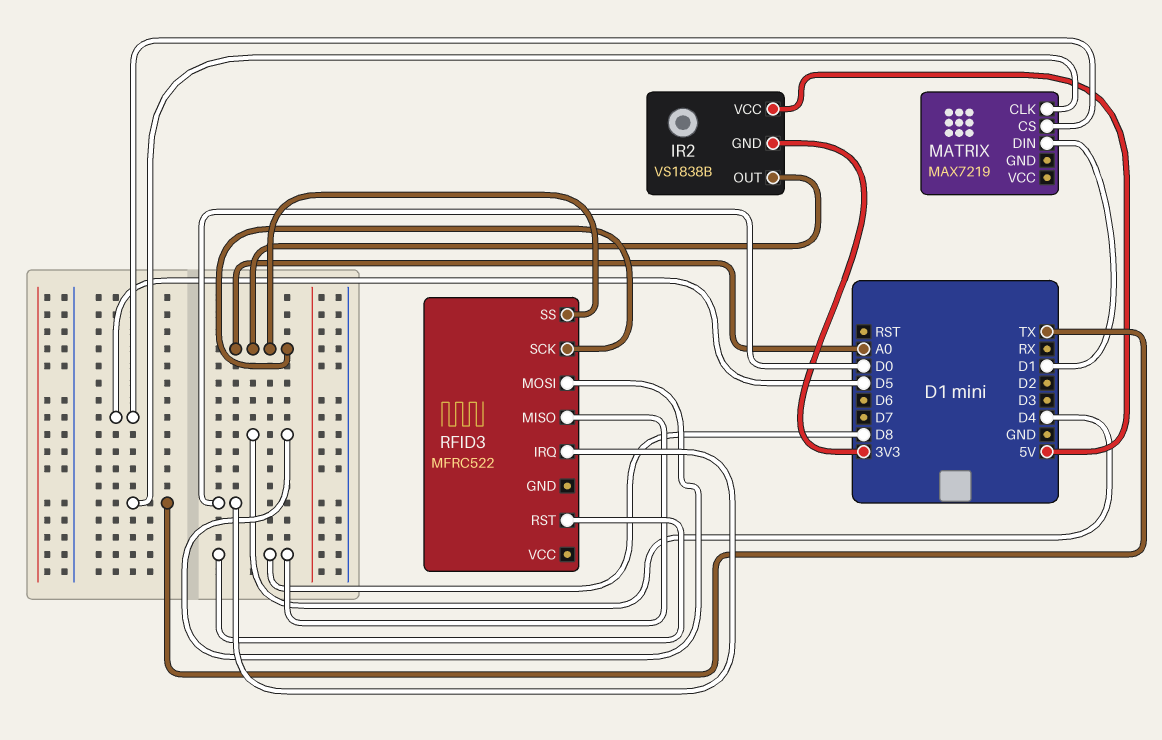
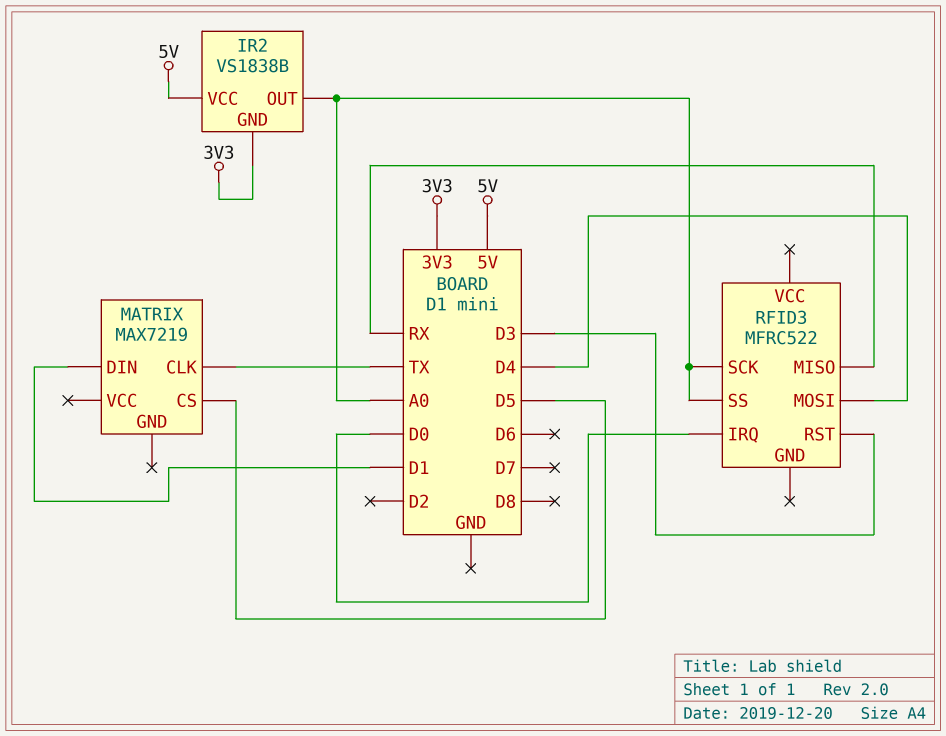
RFID3 pin MISO: D8 -> RX
RFID3 pin RST: D8 -> D3

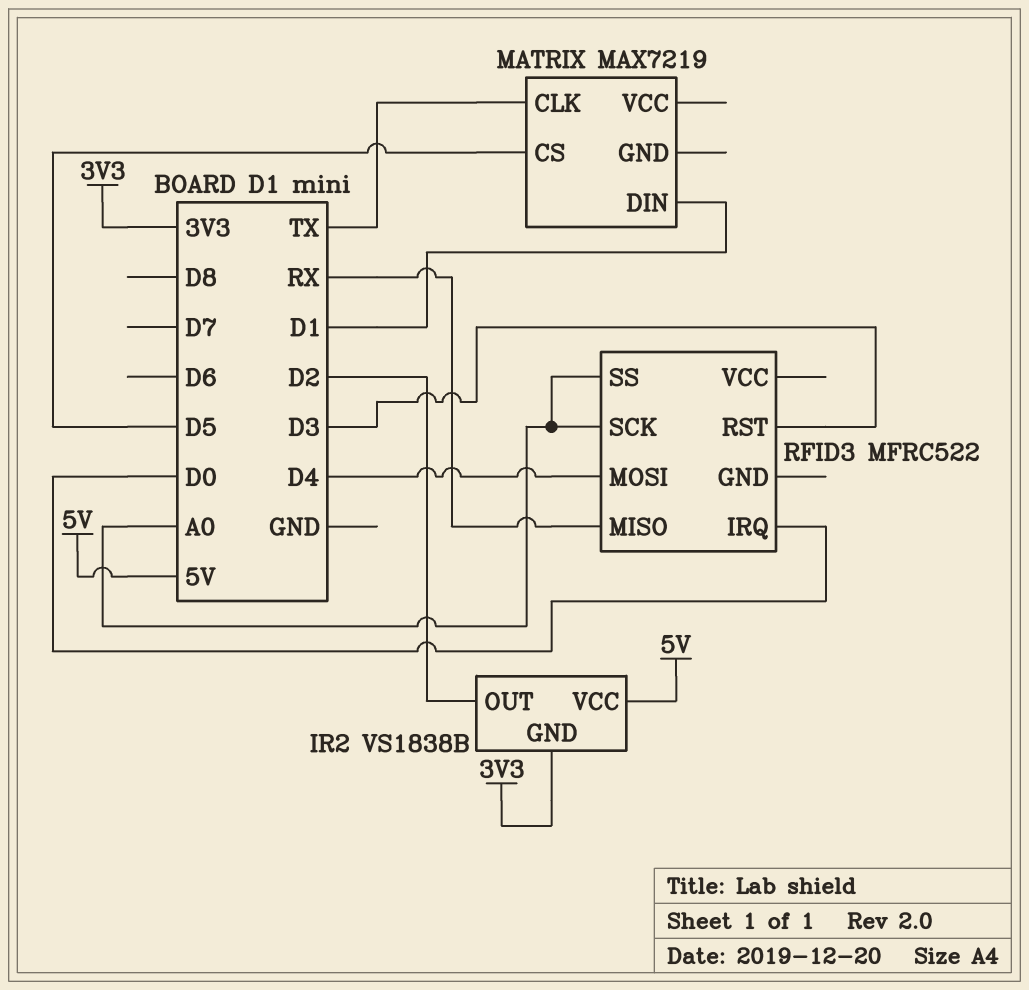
IR2 pin OUT: A0 -> D2

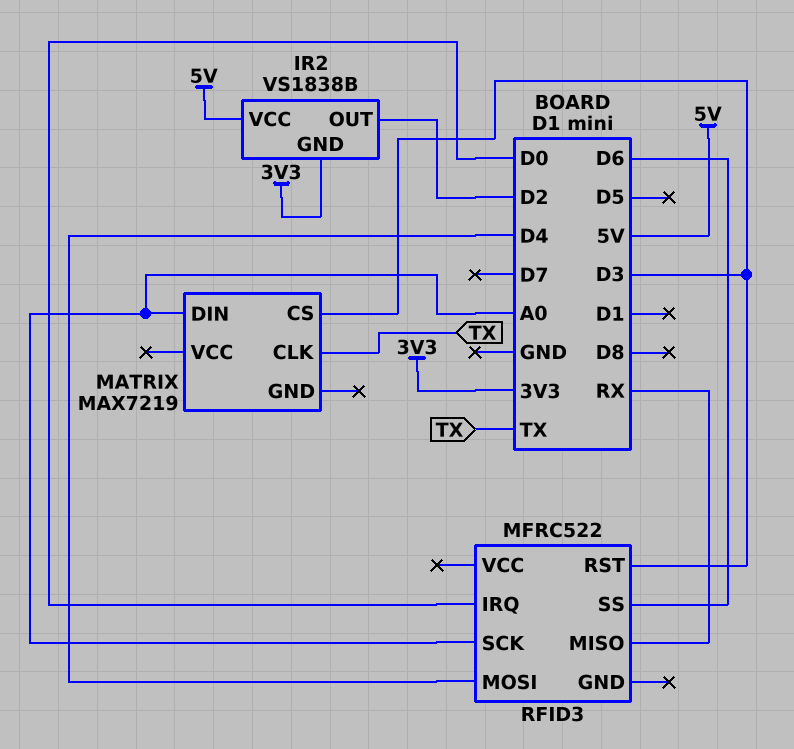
MATRIX pin CS: D5 -> D3
MATRIX pin DIN: D1 -> A0
RFID3 pin SS: A0 -> D6

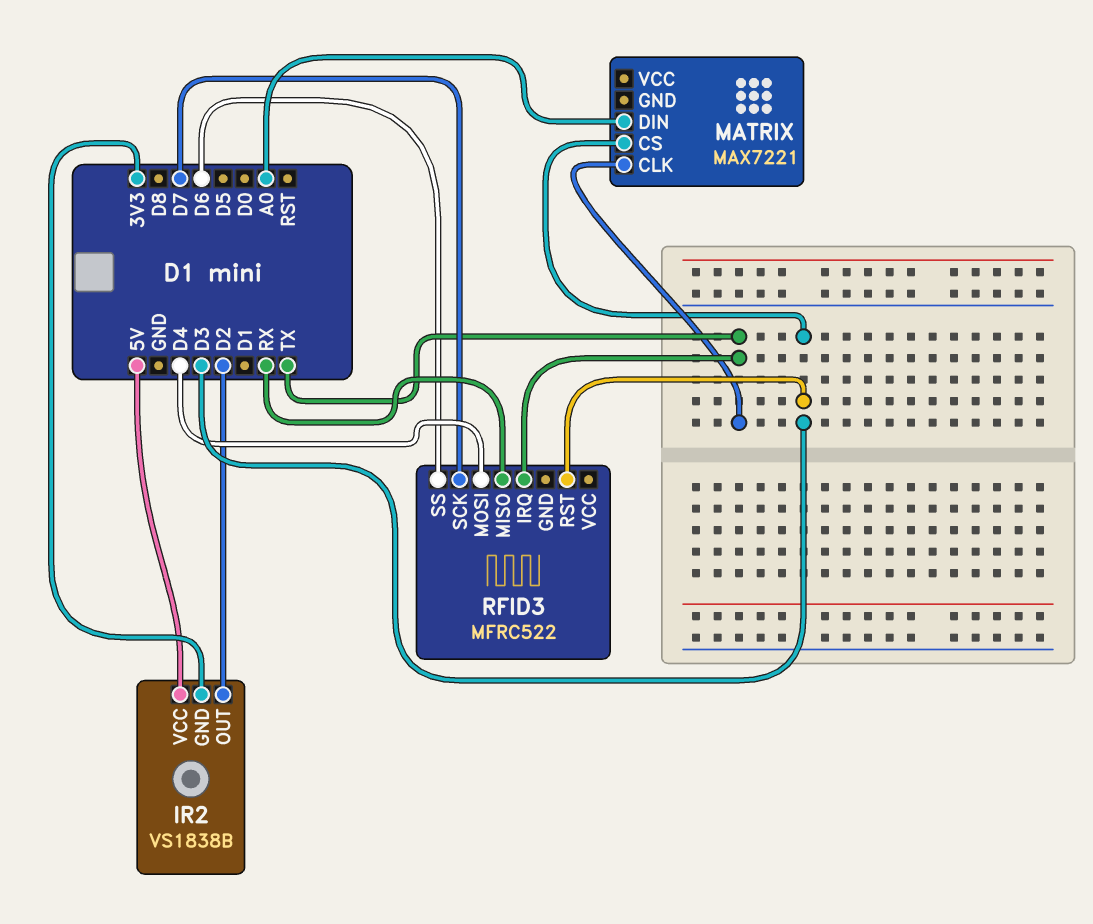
MATRIX: MAX7219 -> MAX7221
RFID3 pin IRQ: D0 -> TX
RFID3 pin SCK: A0 -> D7

